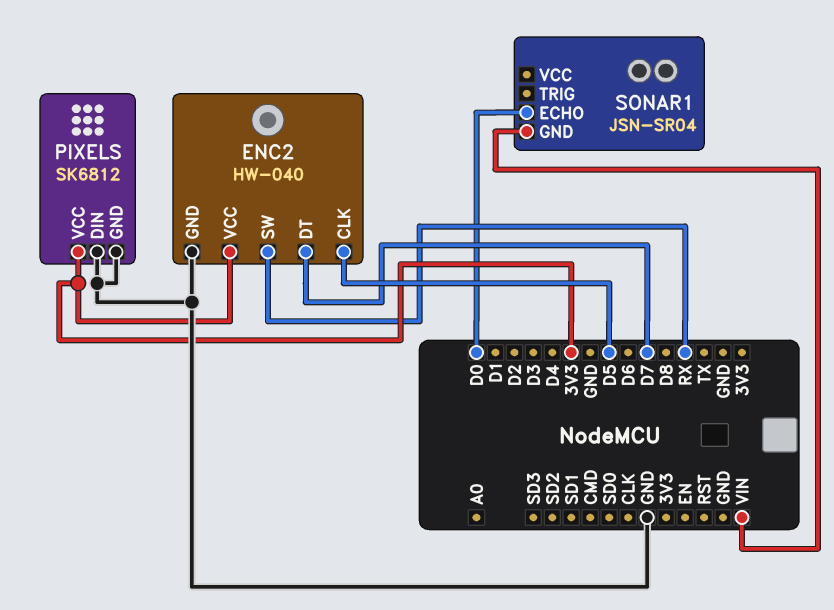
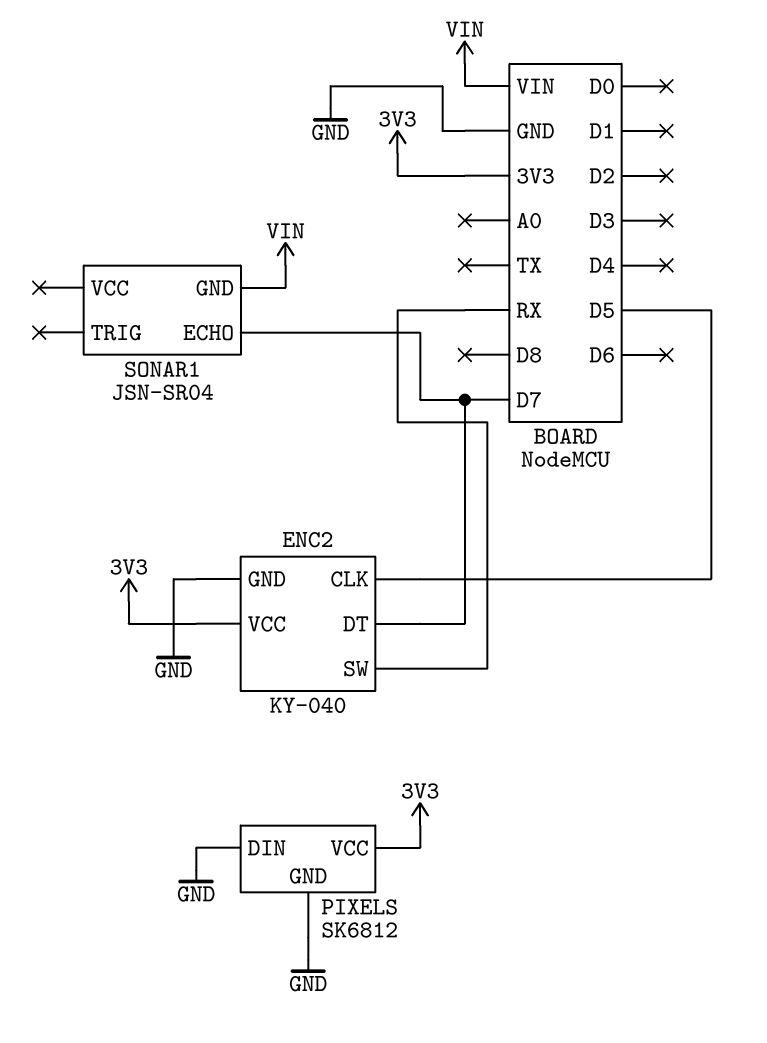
ENC2: HW-040 -> KY-040
SONAR1 pin ECHO: D0 -> D7

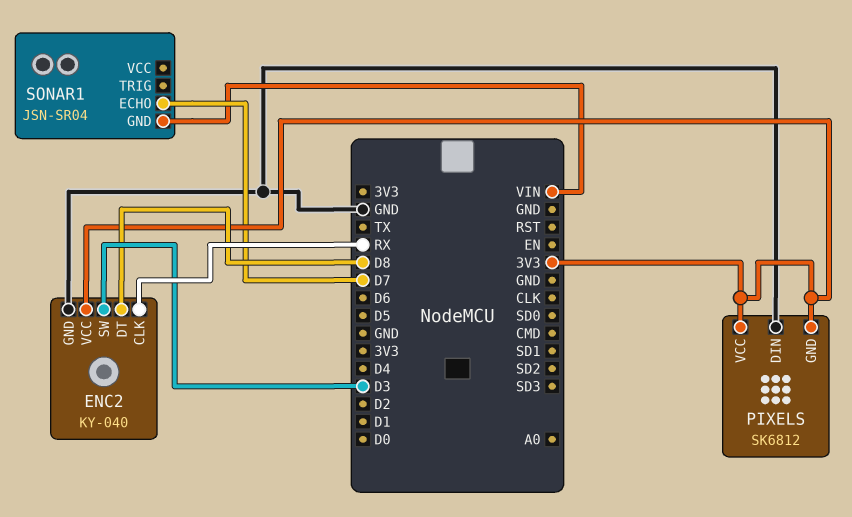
ENC2 pin CLK: D5 -> RX
ENC2 pin DT: D7 -> D8
ENC2 pin SW: RX -> D3
PIXELS pin GND: GND -> 3V3

